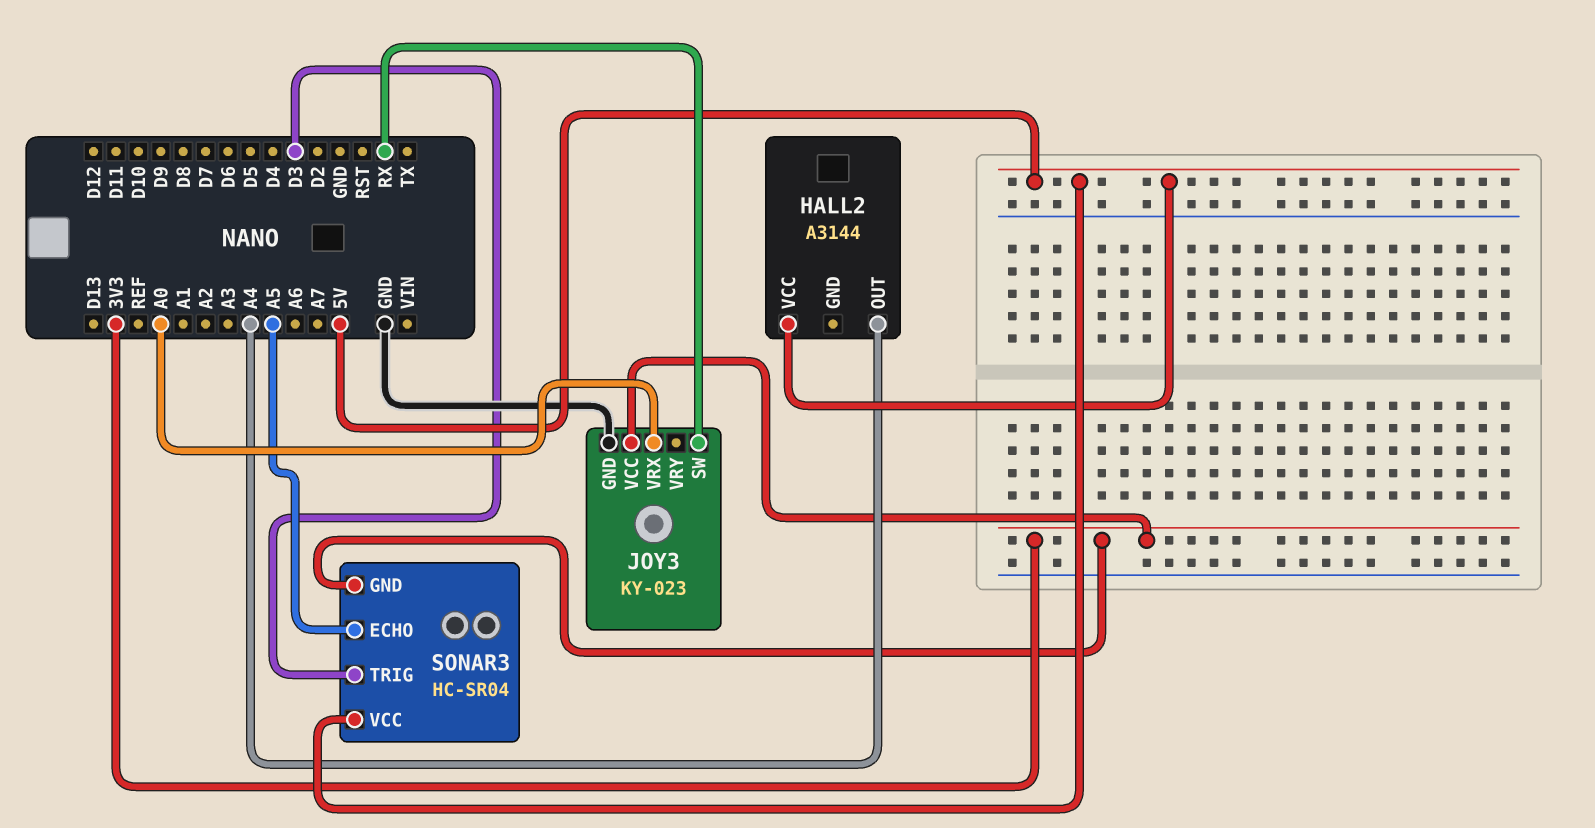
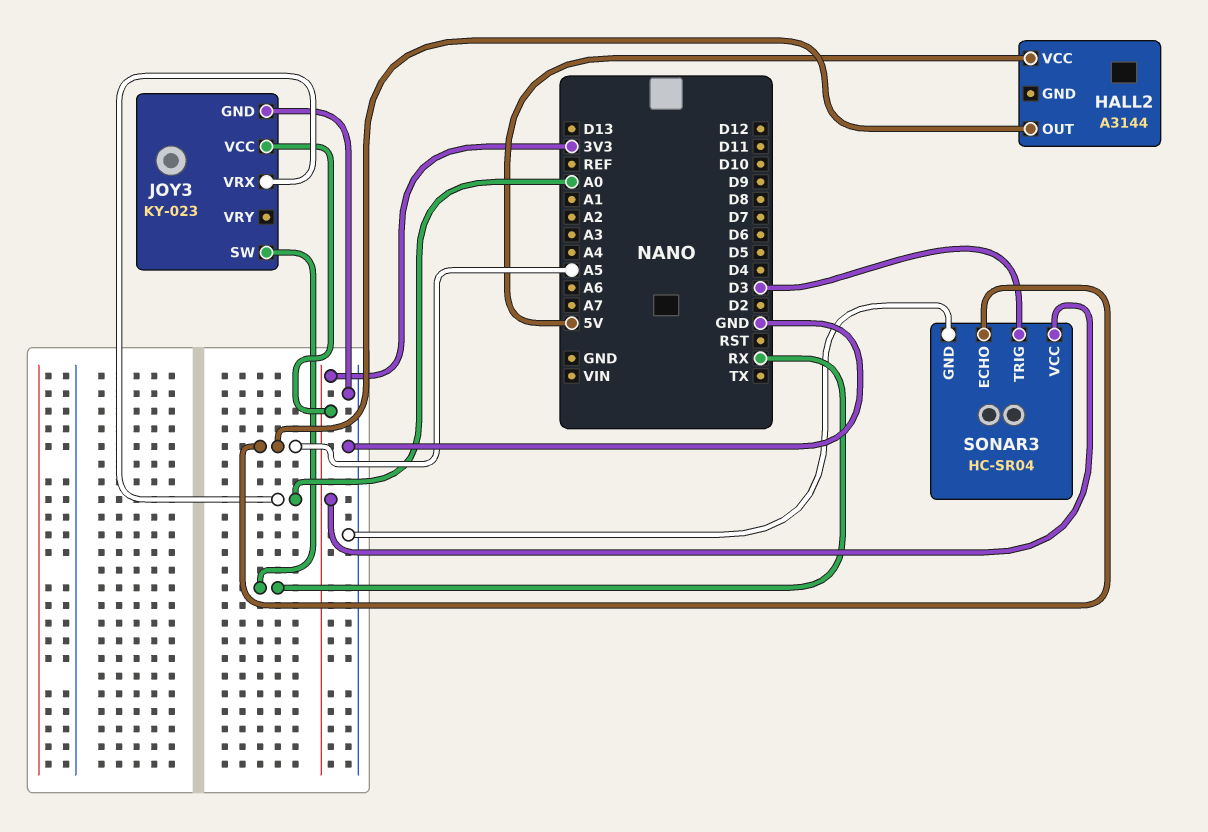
HALL2 pin OUT: A4 -> A5
SONAR3 pin GND: 3V3 -> GND
SONAR3 pin VCC: 5V -> 3V3

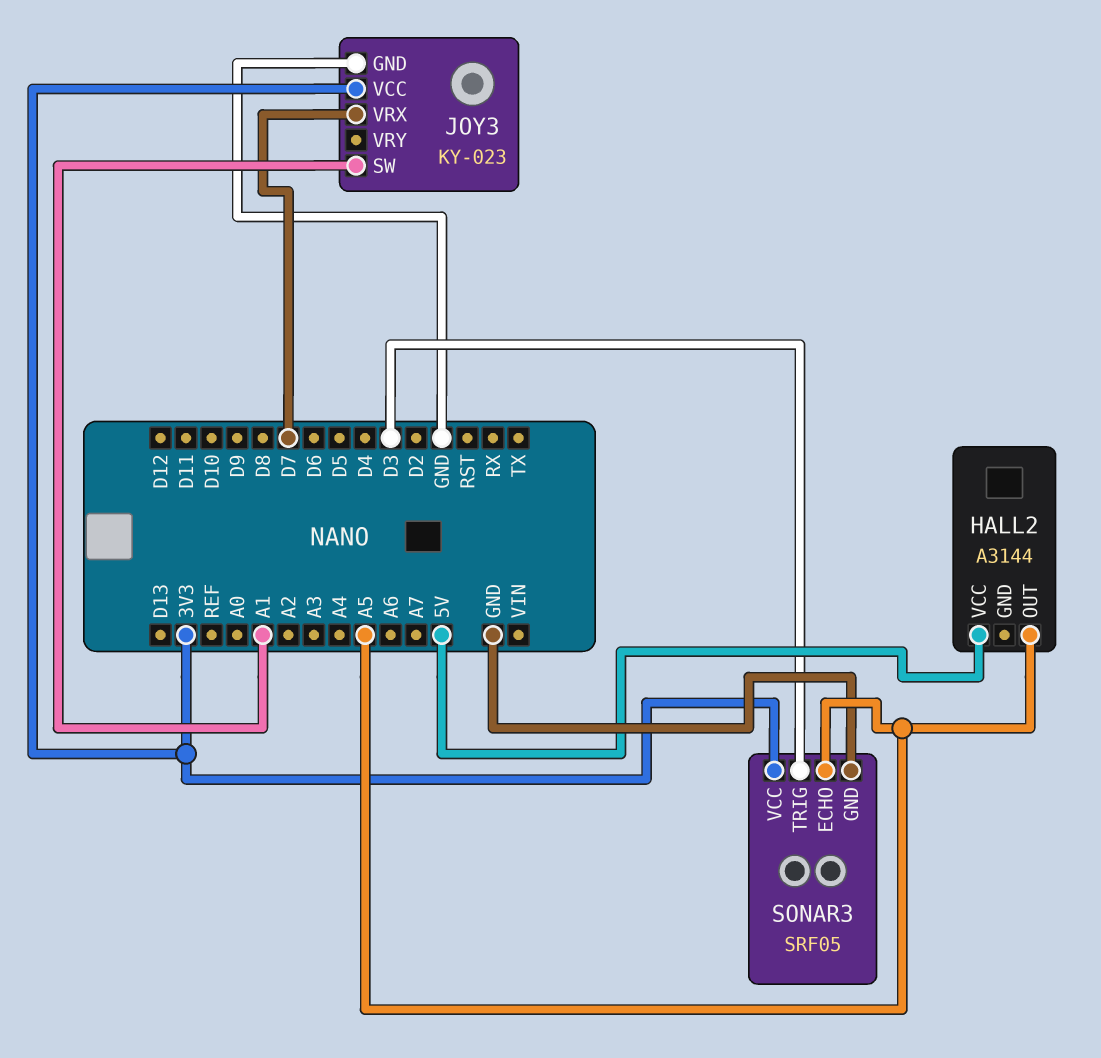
JOY3 pin SW: RX -> A1
JOY3 pin VRX: A0 -> D7
SONAR3: HC-SR04 -> SRF05

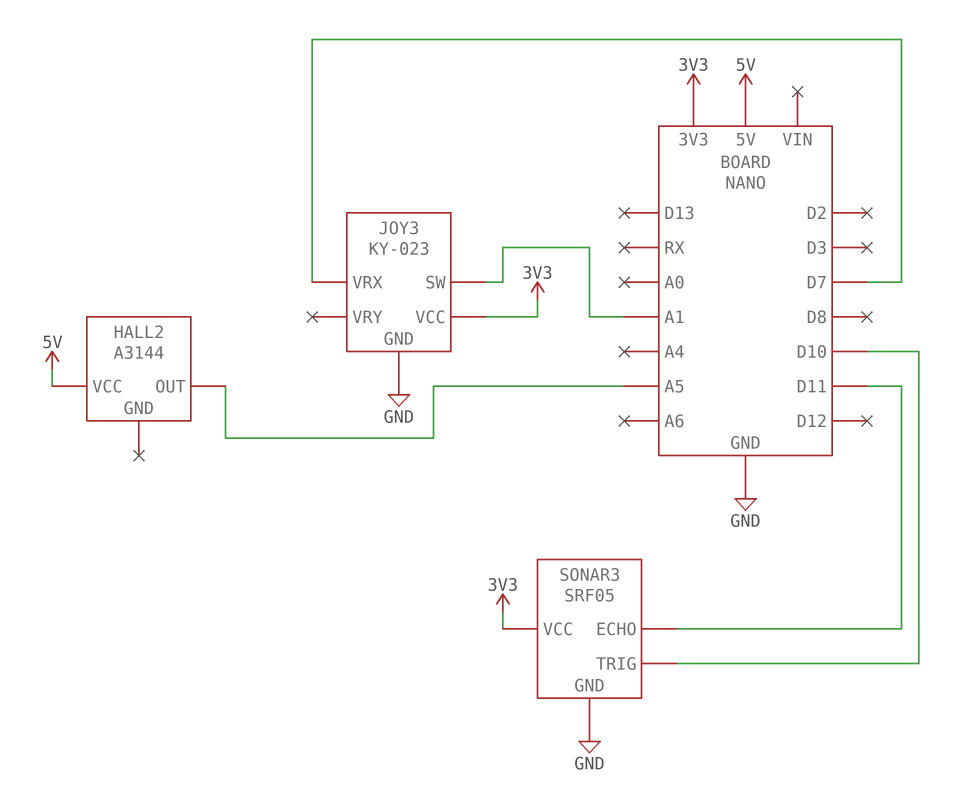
SONAR3 pin ECHO: A5 -> D11
SONAR3 pin TRIG: D3 -> D10

